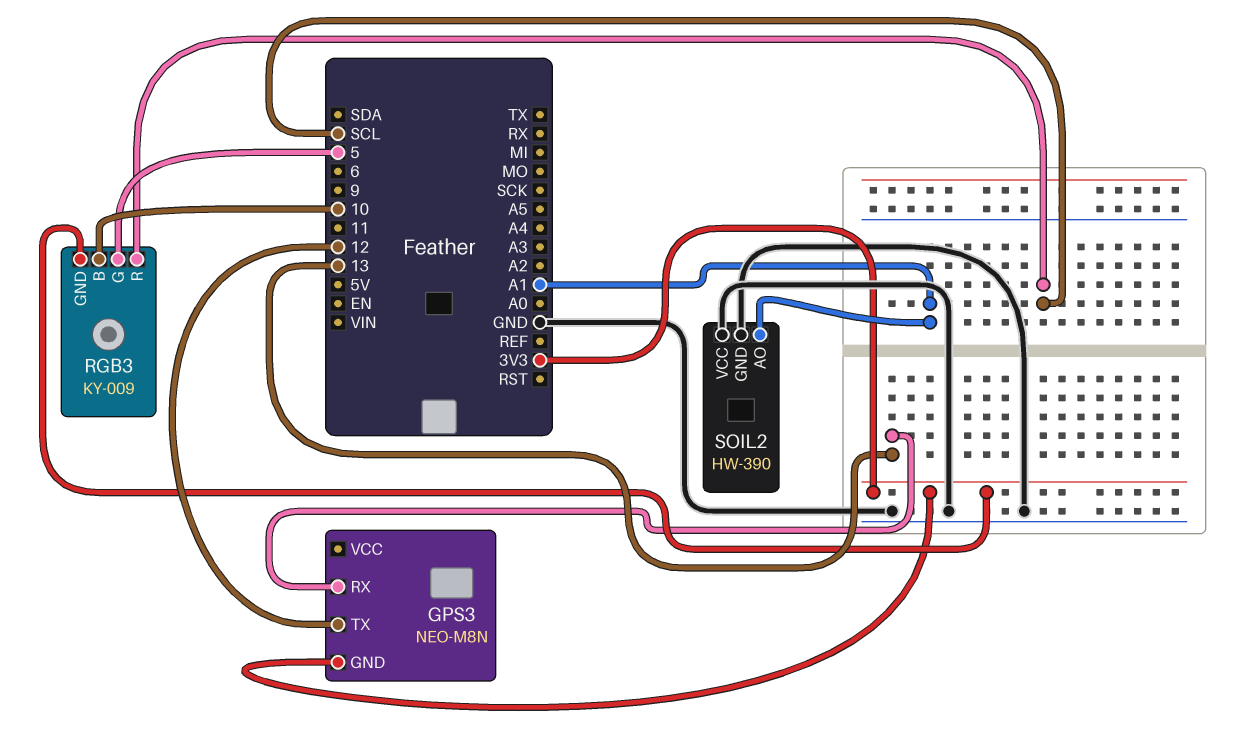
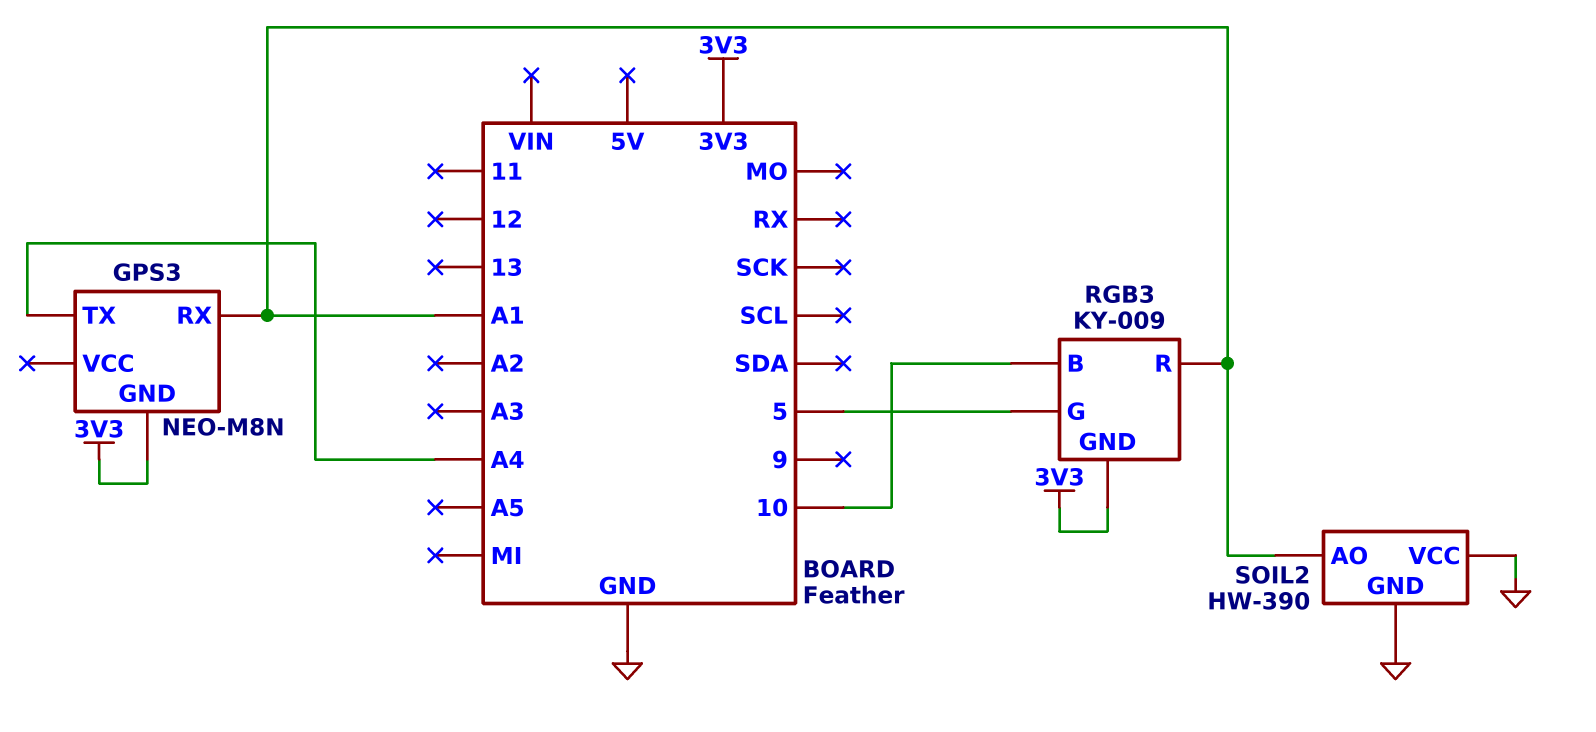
GPS3 pin RX: 13 -> A1
GPS3 pin TX: 12 -> A4
RGB3 pin R: SCL -> A1

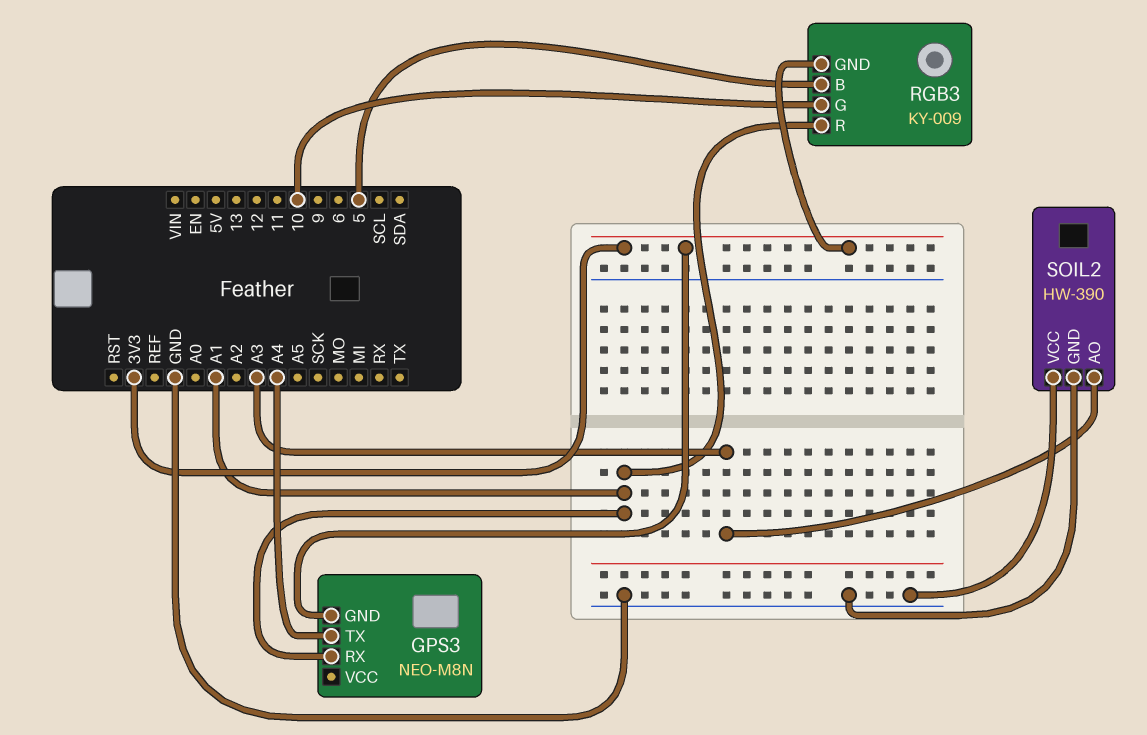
RGB3 pin B: 10 -> 5
RGB3 pin G: 5 -> 10
SOIL2 pin AO: A1 -> A3

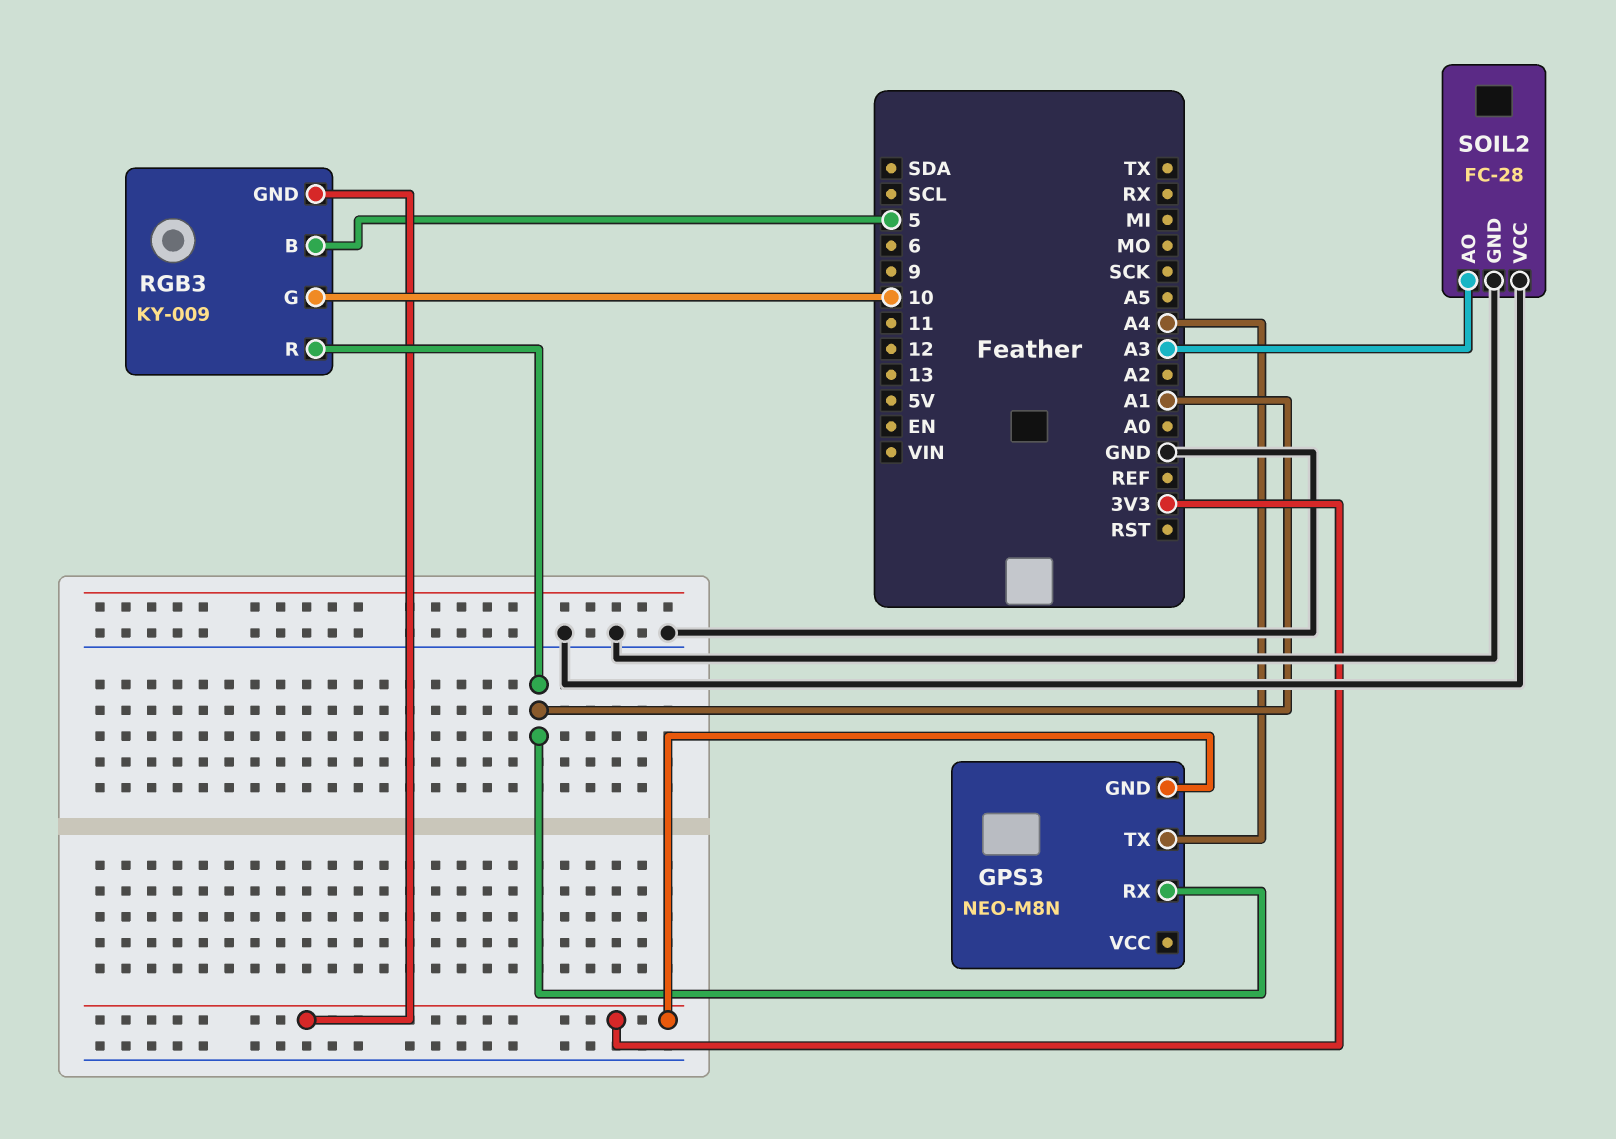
SOIL2: HW-390 -> FC-28

